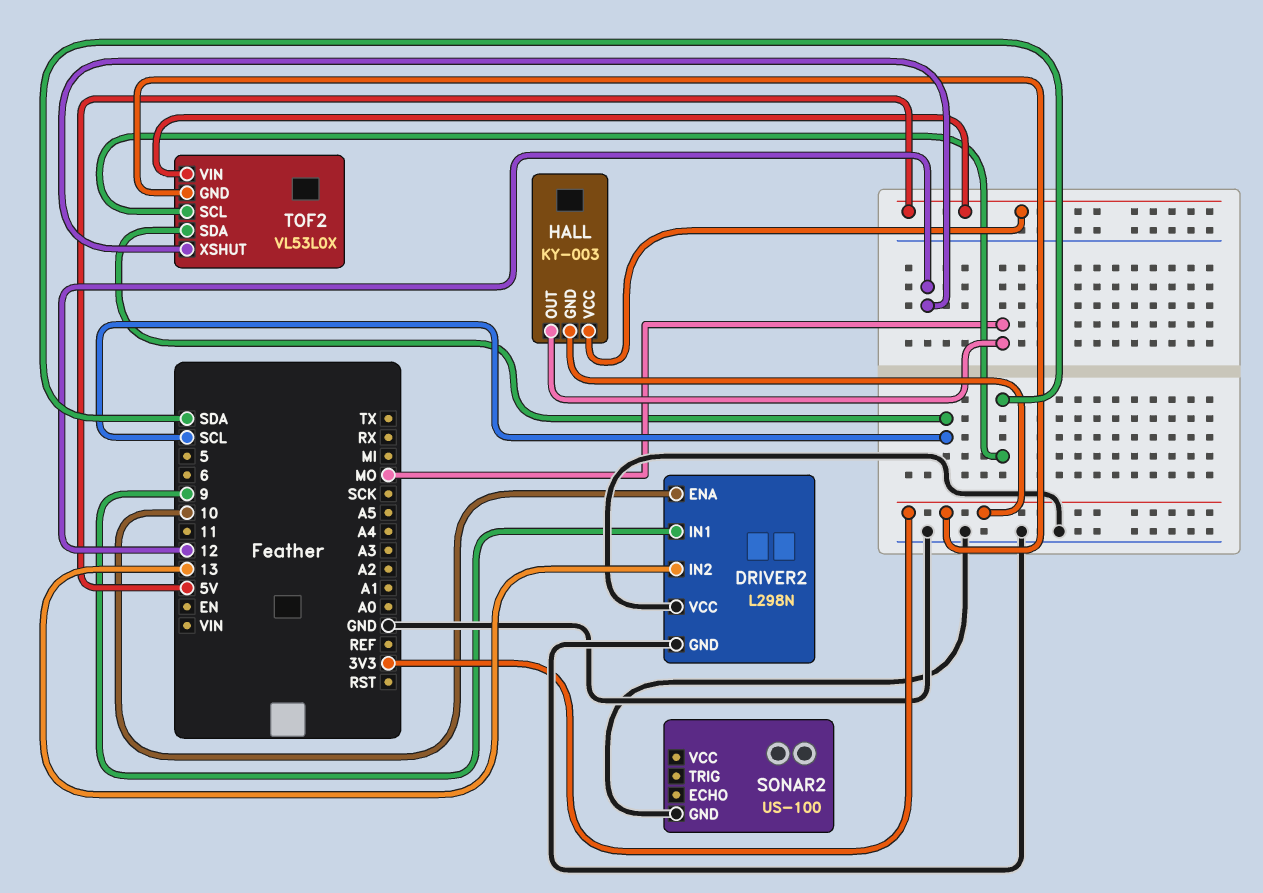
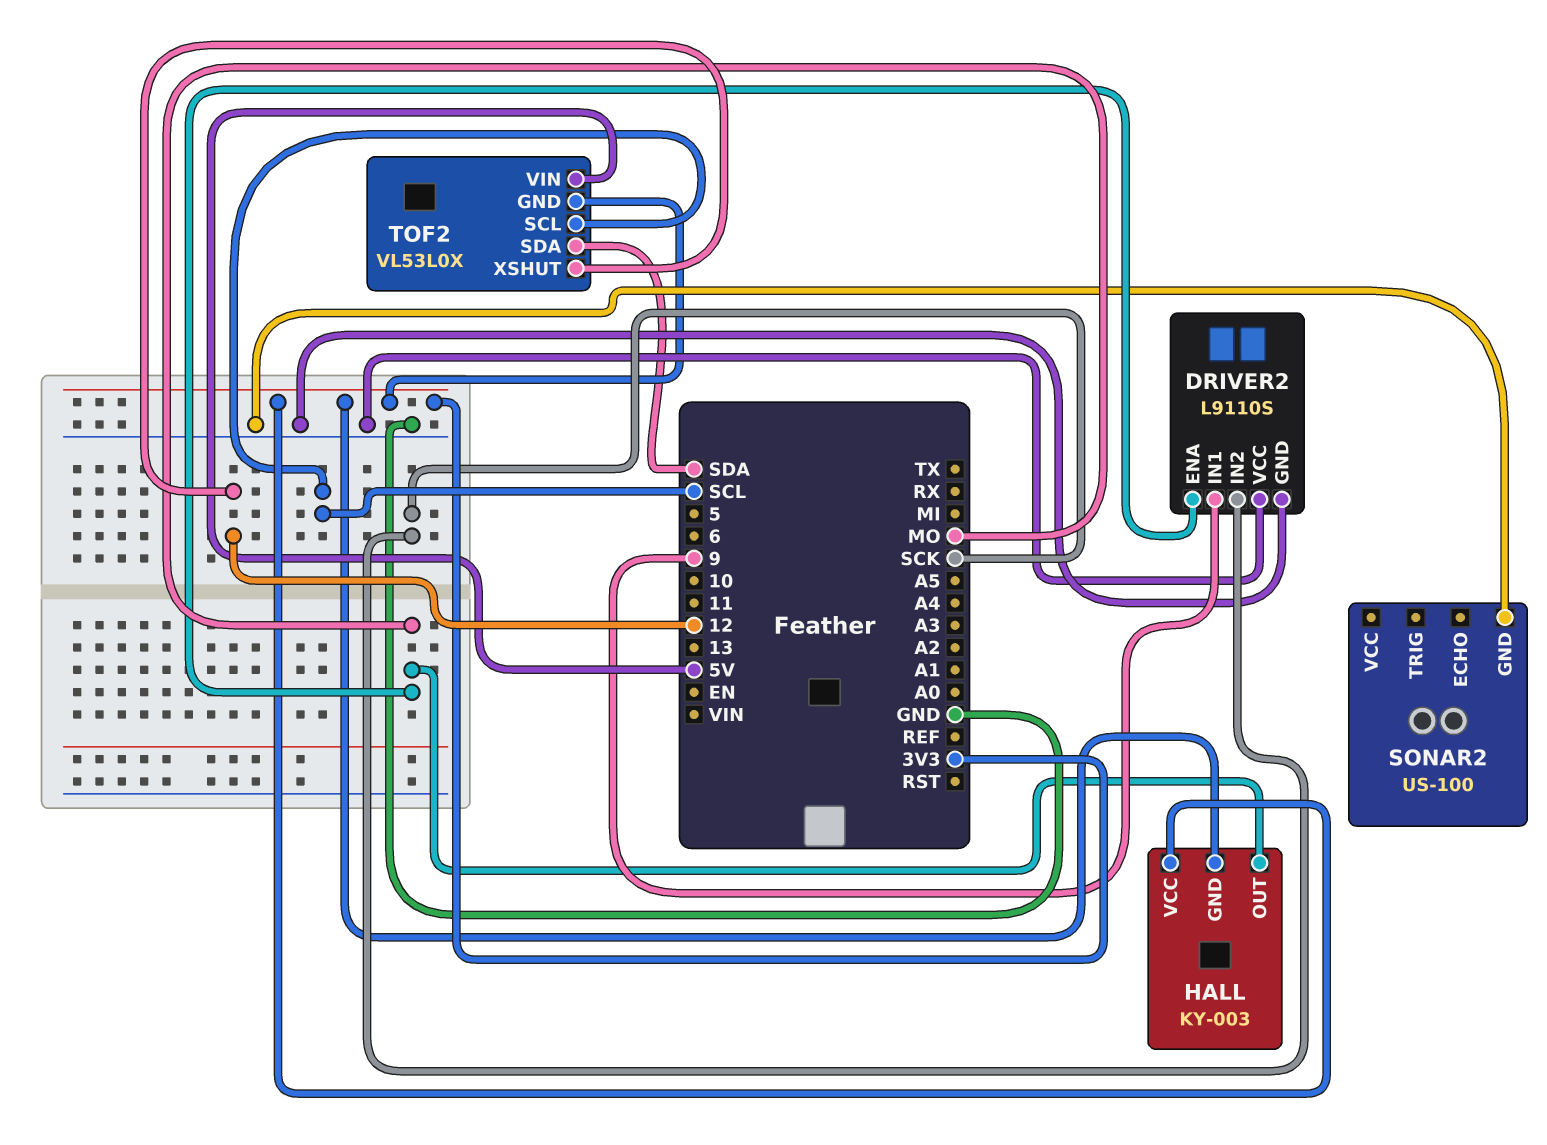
DRIVER2: L298N -> L9110S
DRIVER2 pin ENA: 10 -> MO
DRIVER2 pin IN2: 13 -> SCK
HALL pin VCC: 5V -> 3V3
TOF2 pin SCL: SDA -> SCL
TOF2 pin SDA: SCL -> SDA

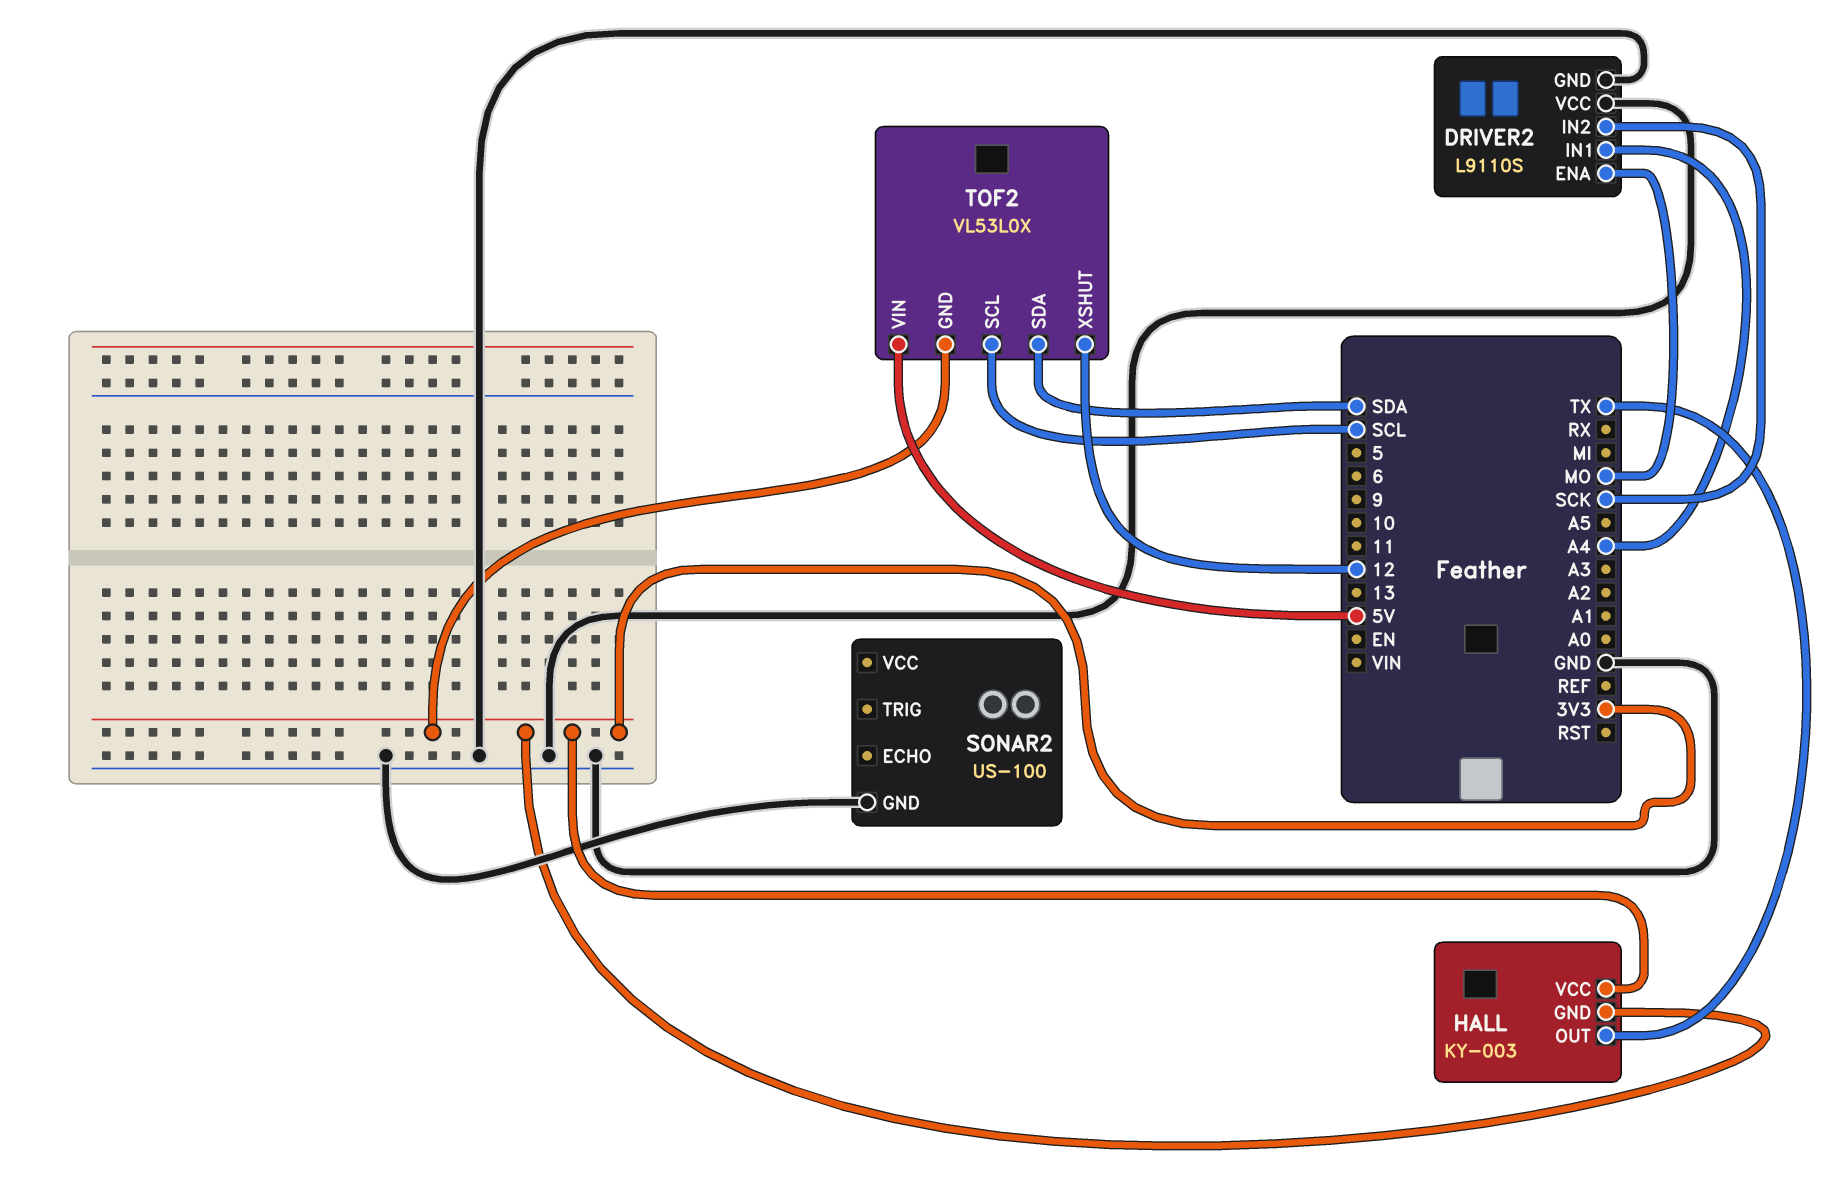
DRIVER2 pin IN1: 9 -> A4
HALL pin OUT: MO -> TX

